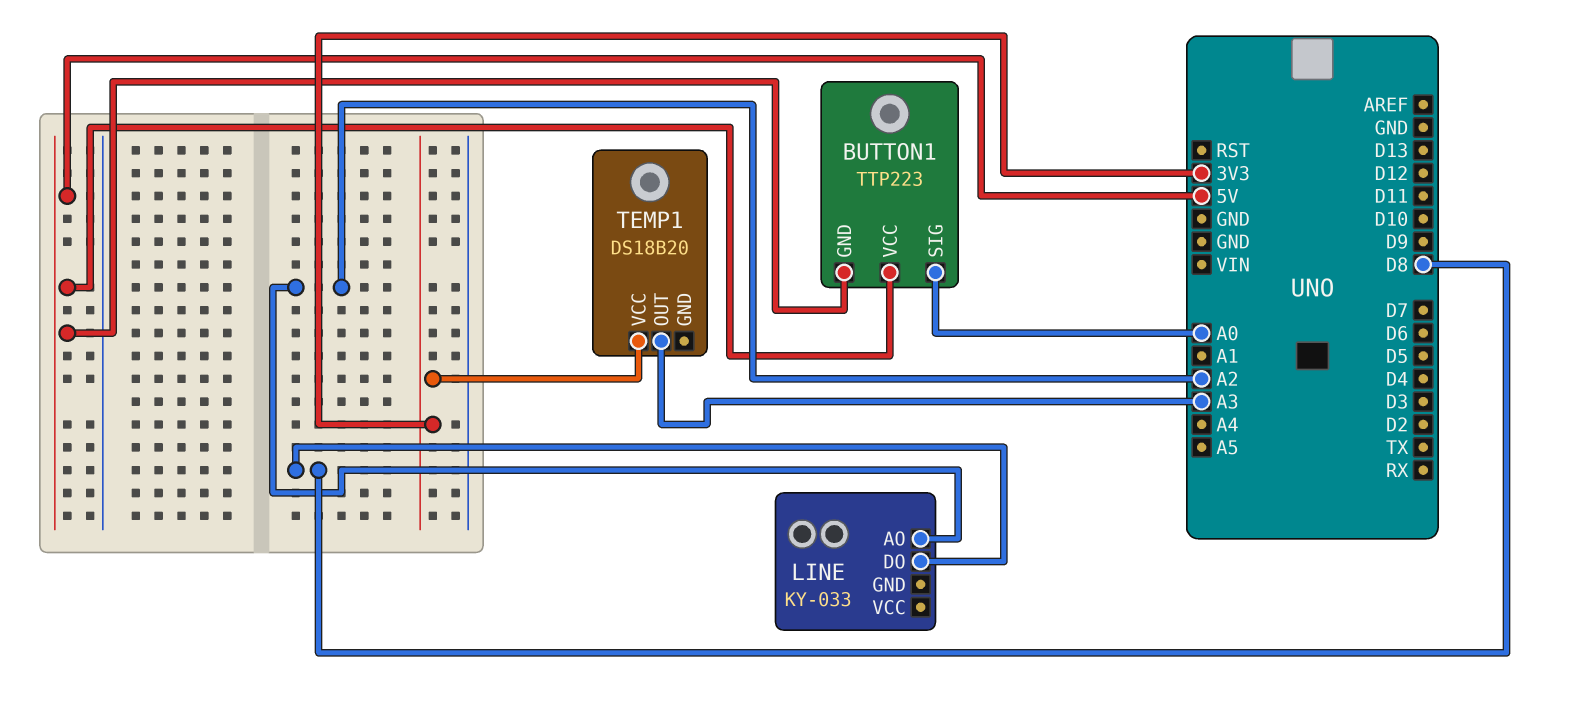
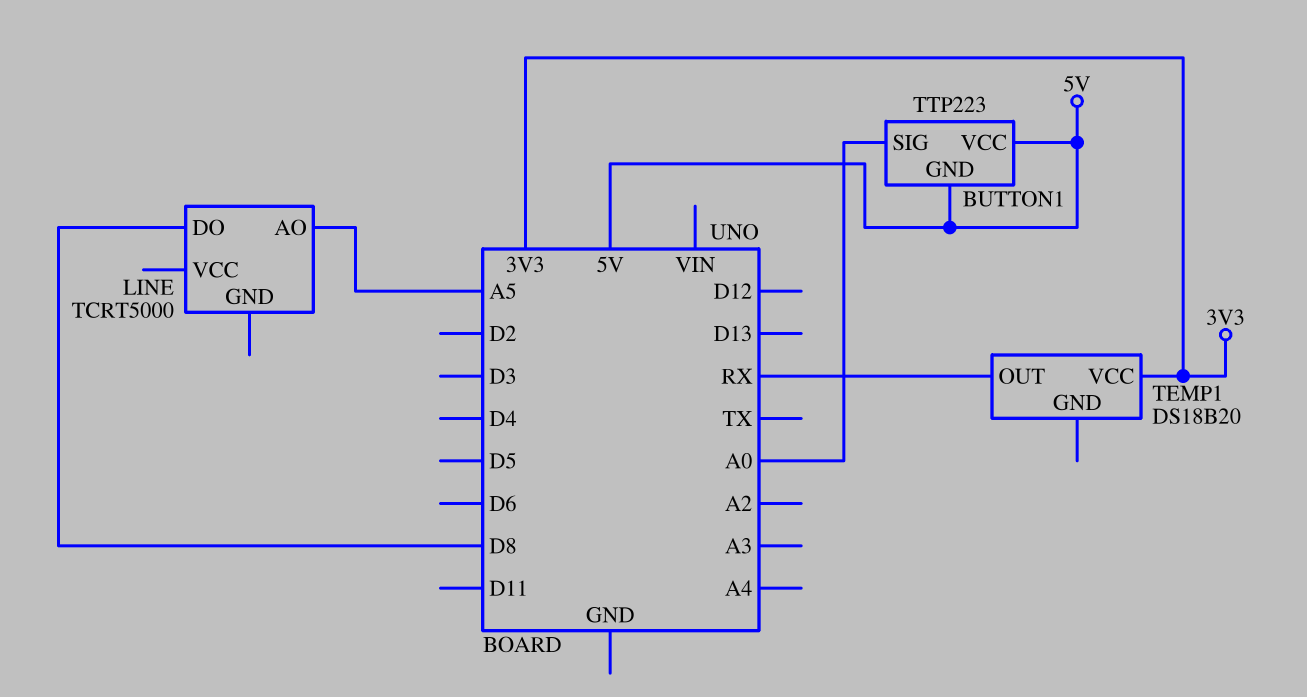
LINE: KY-033 -> TCRT5000
LINE pin AO: A2 -> A5
TEMP1 pin OUT: A3 -> RX

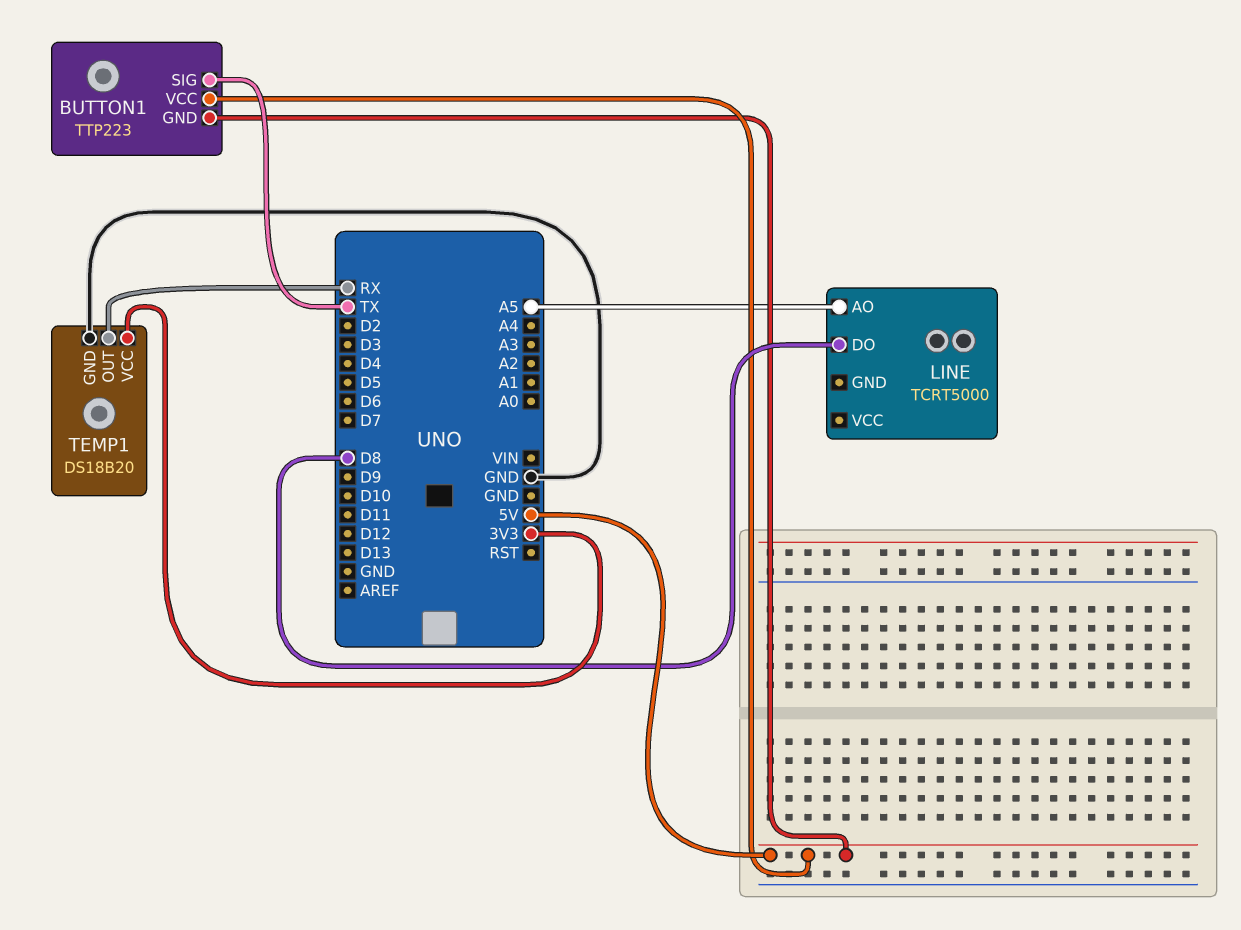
BUTTON1 pin SIG: A0 -> TX
TEMP1 pin GND: none -> GND

